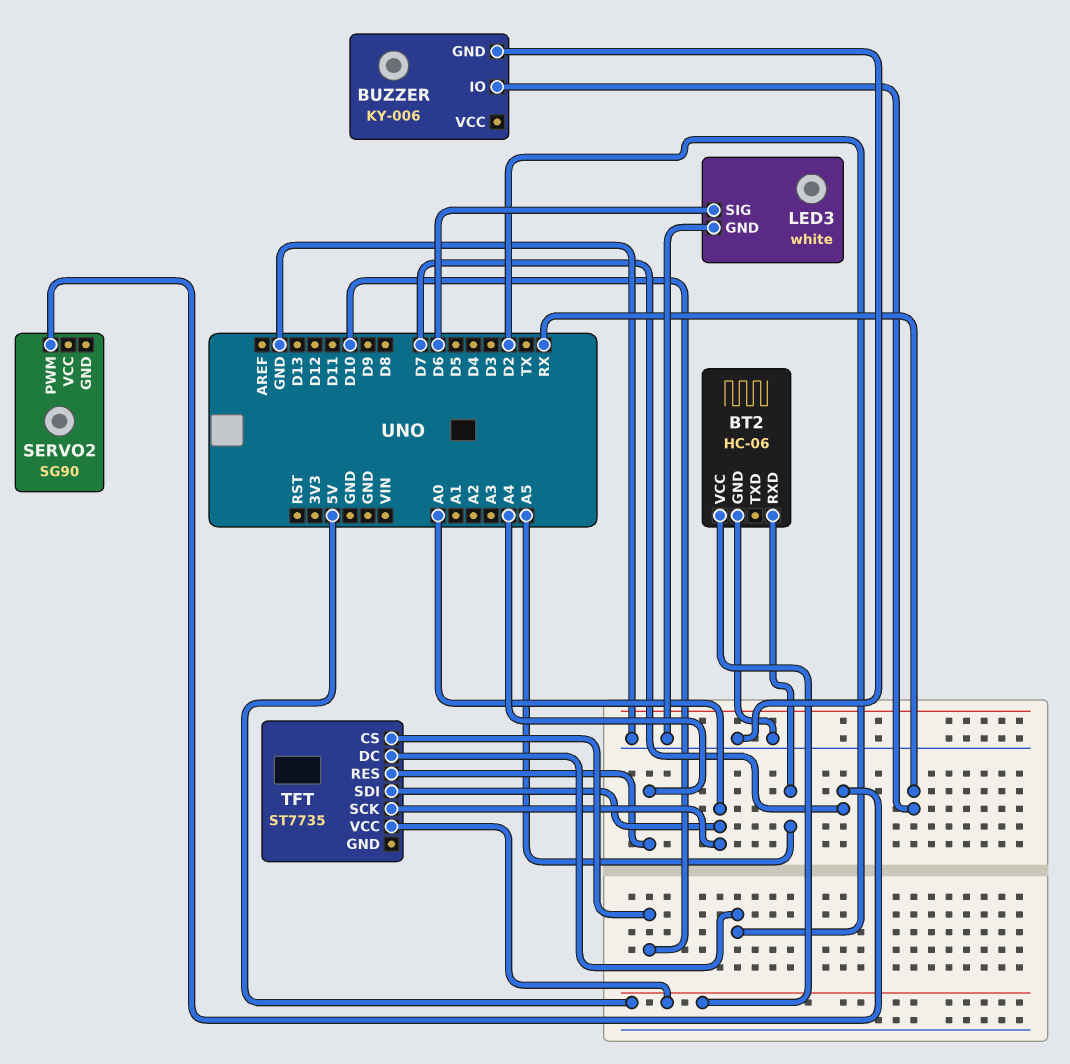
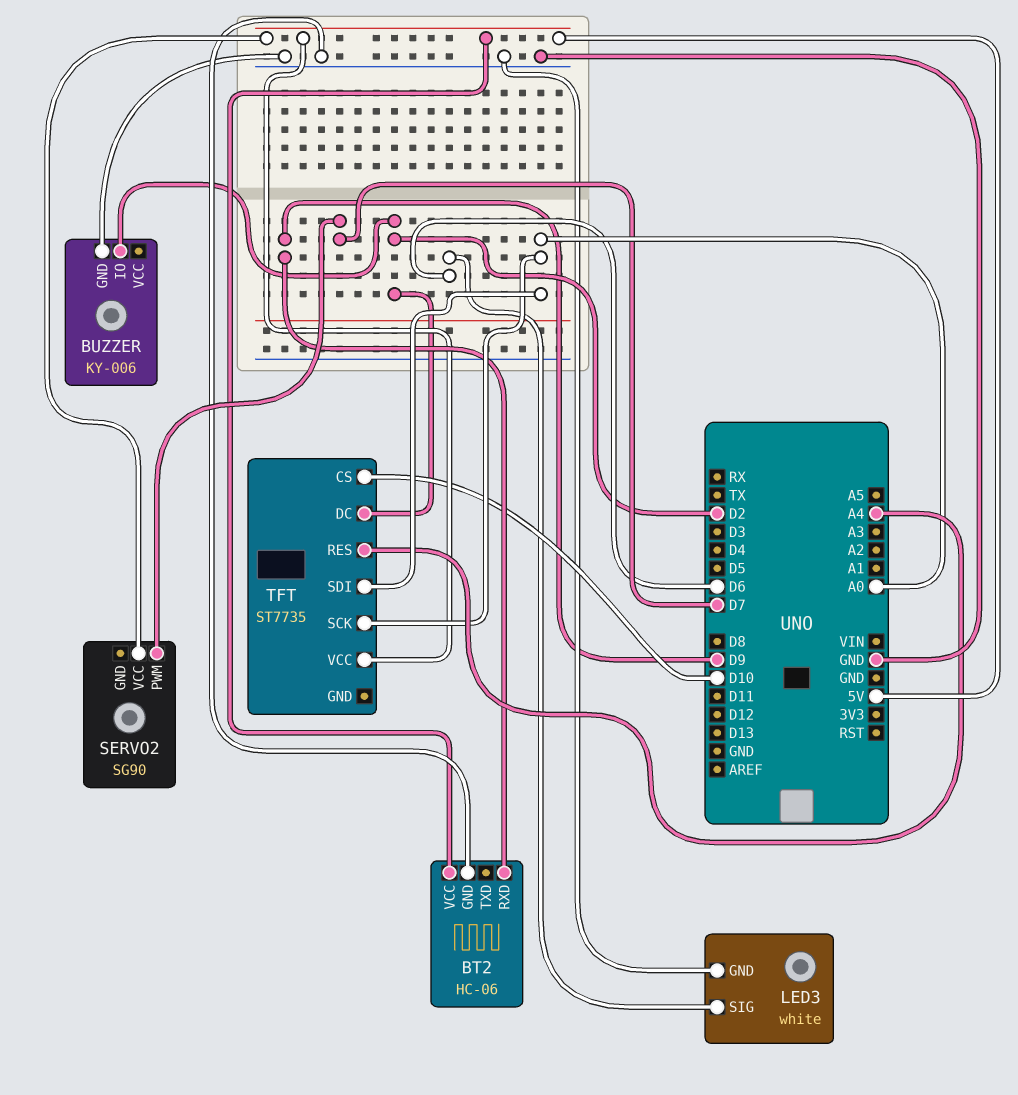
BT2 pin RXD: A5 -> D9
BUZZER pin IO: RX -> D2
SERVO2 pin VCC: none -> 5V

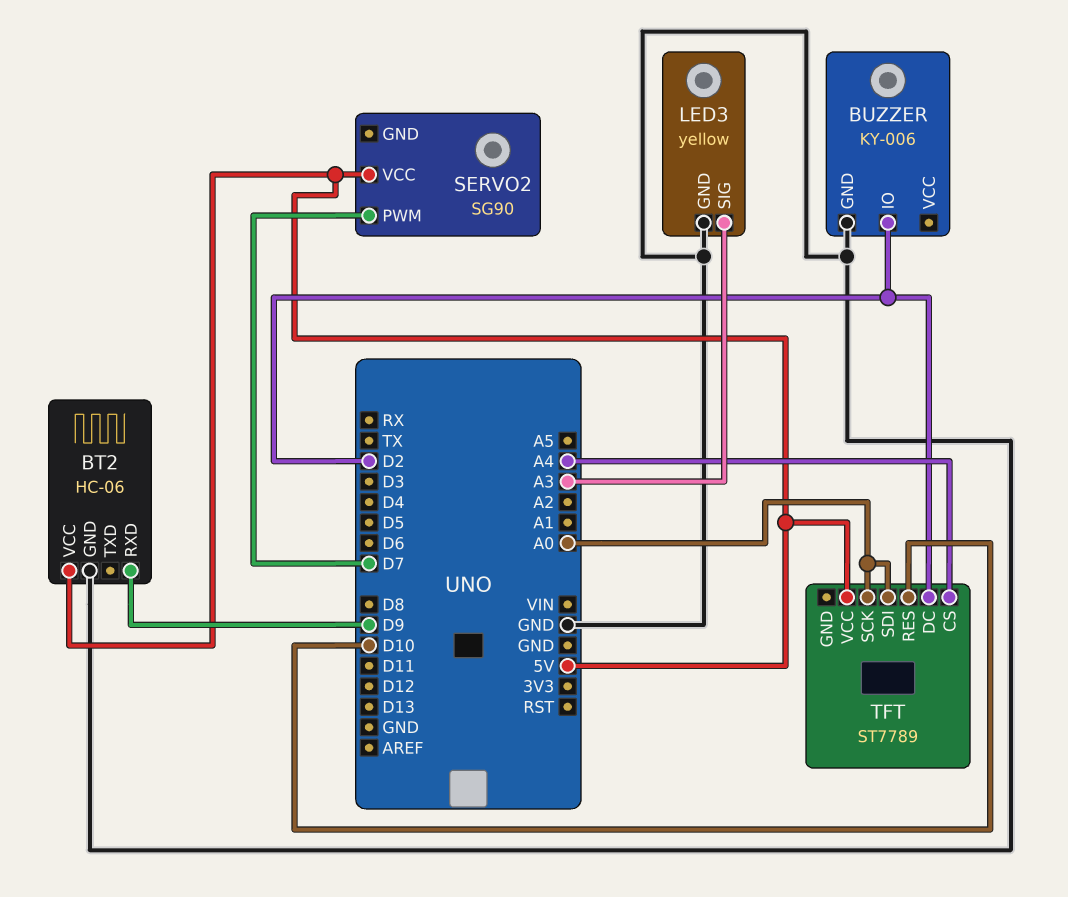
LED3: white -> yellow
LED3 pin SIG: D6 -> A3
TFT: ST7735 -> ST7789
TFT pin CS: D10 -> A4
TFT pin RES: A4 -> D10

